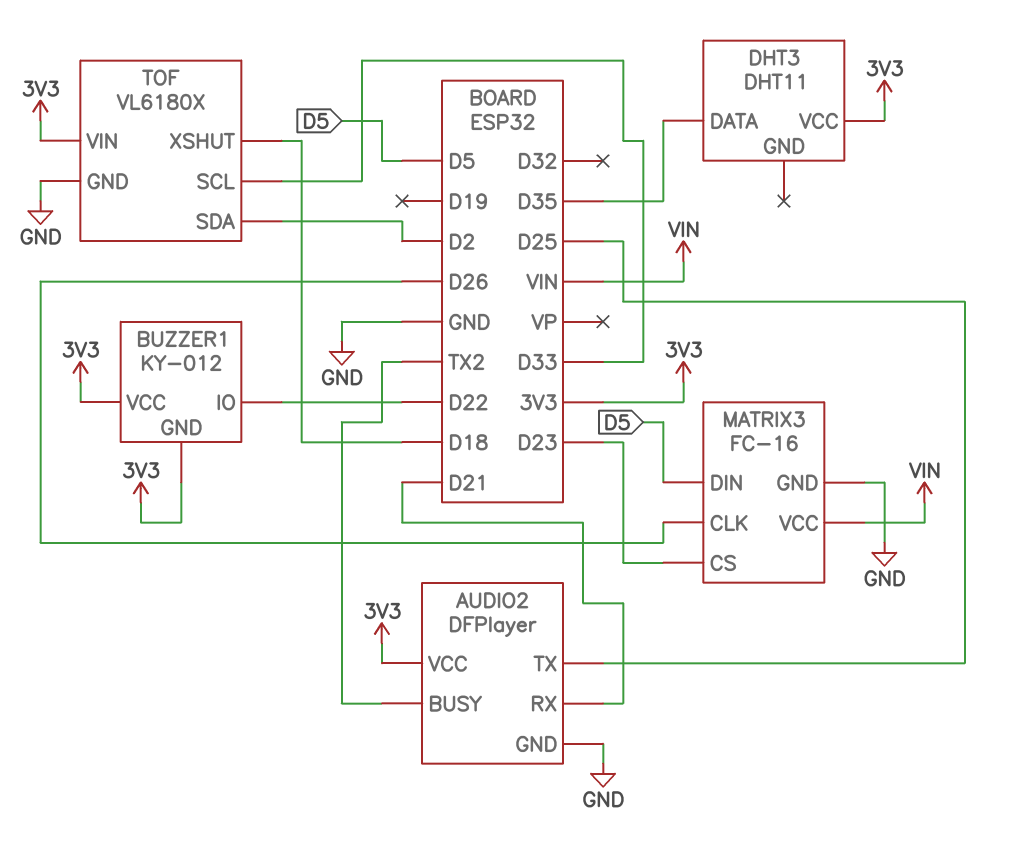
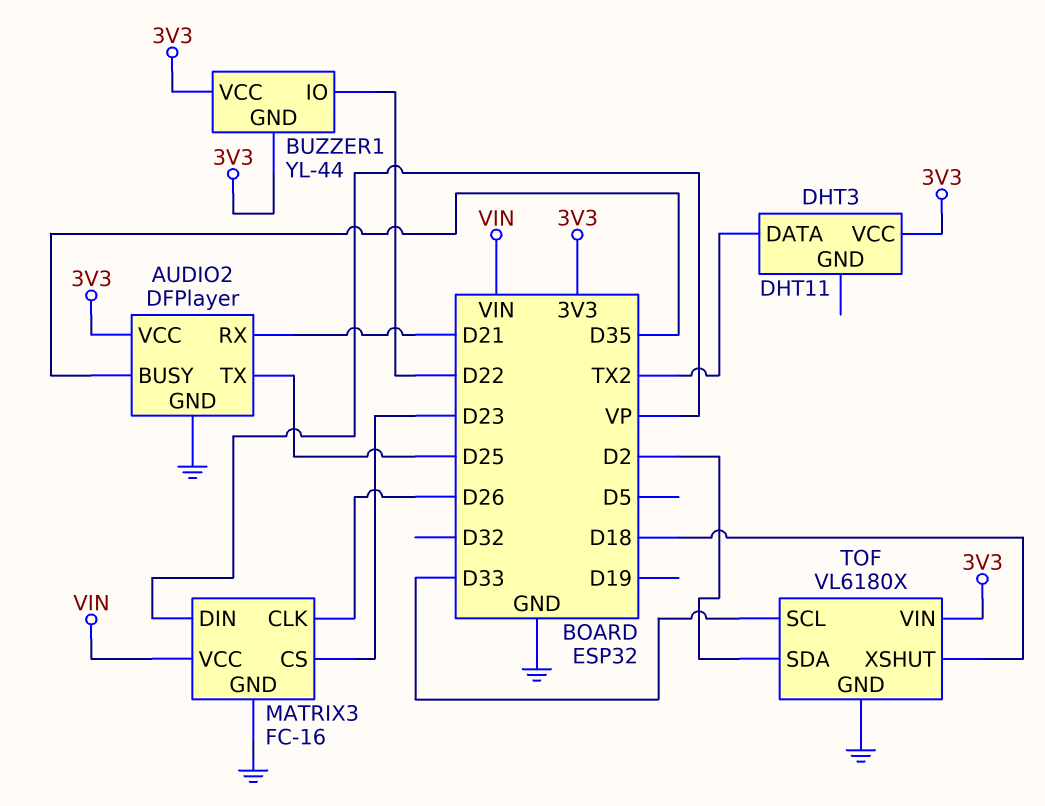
AUDIO2 pin BUSY: TX2 -> D35
BUZZER1: KY-012 -> YL-44
DHT3 pin DATA: D35 -> TX2
MATRIX3 pin DIN: D5 -> VP

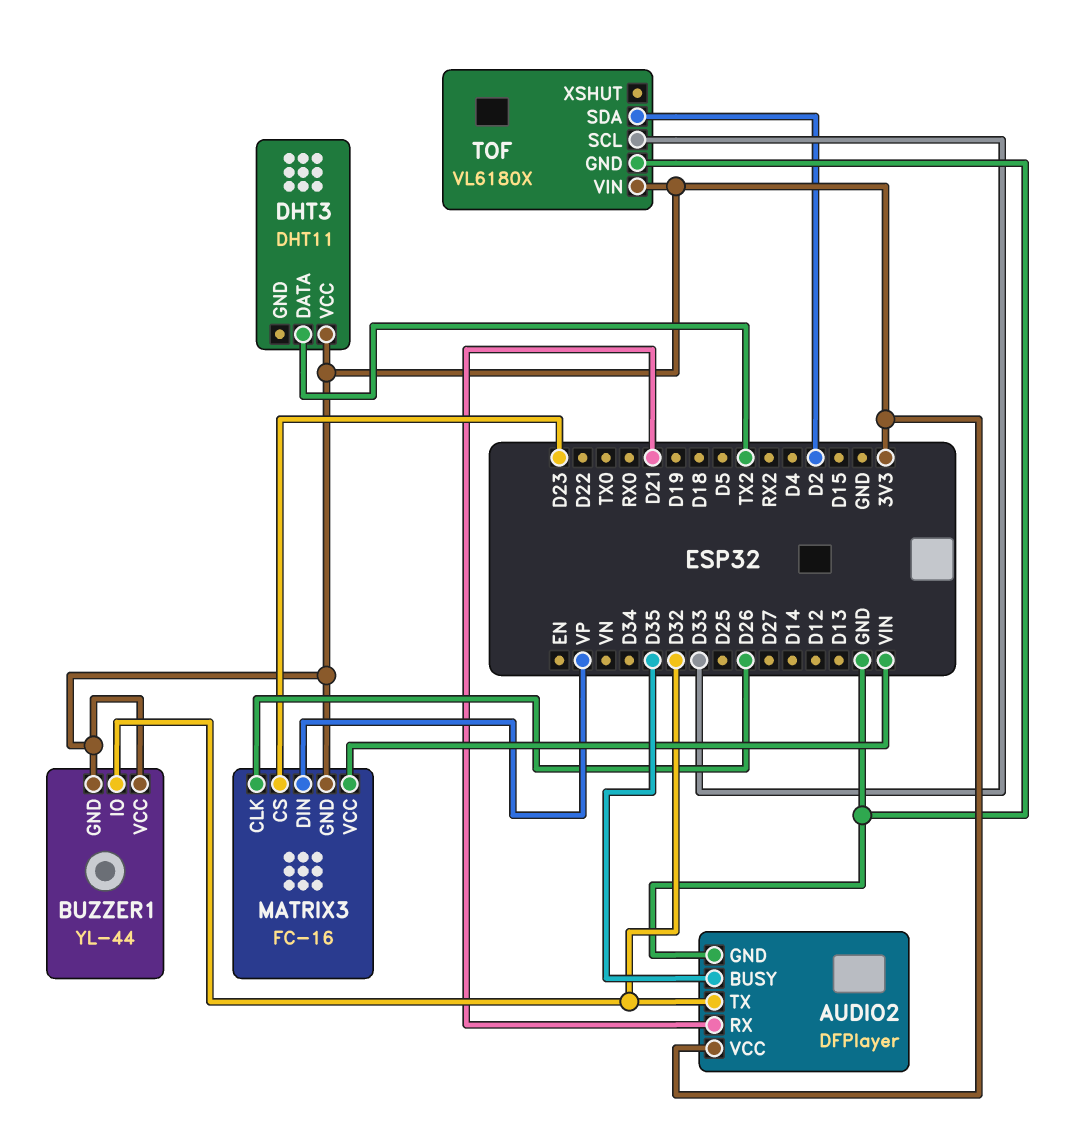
AUDIO2 pin TX: D25 -> D32
BUZZER1 pin IO: D22 -> D32
MATRIX3 pin GND: GND -> 3V3
TOF pin XSHUT: D18 -> none

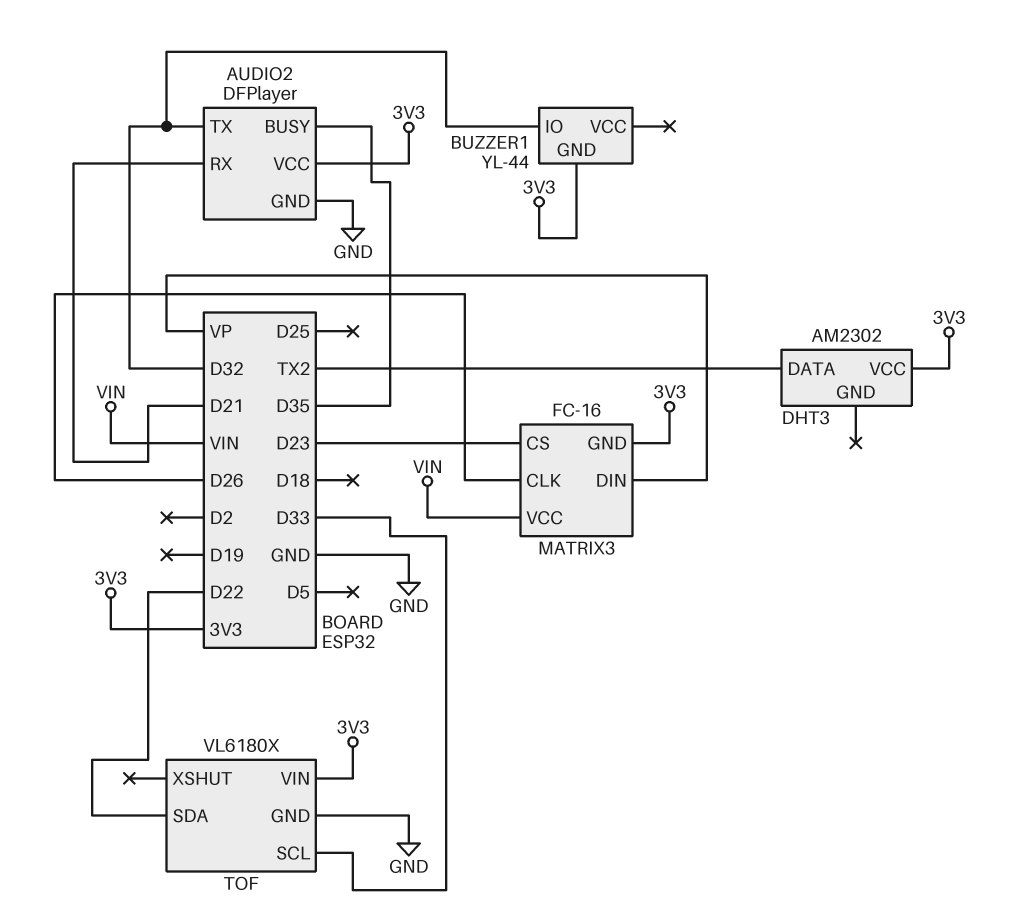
BUZZER1 pin VCC: 3V3 -> none
DHT3: DHT11 -> AM2302
TOF pin SDA: D2 -> D22

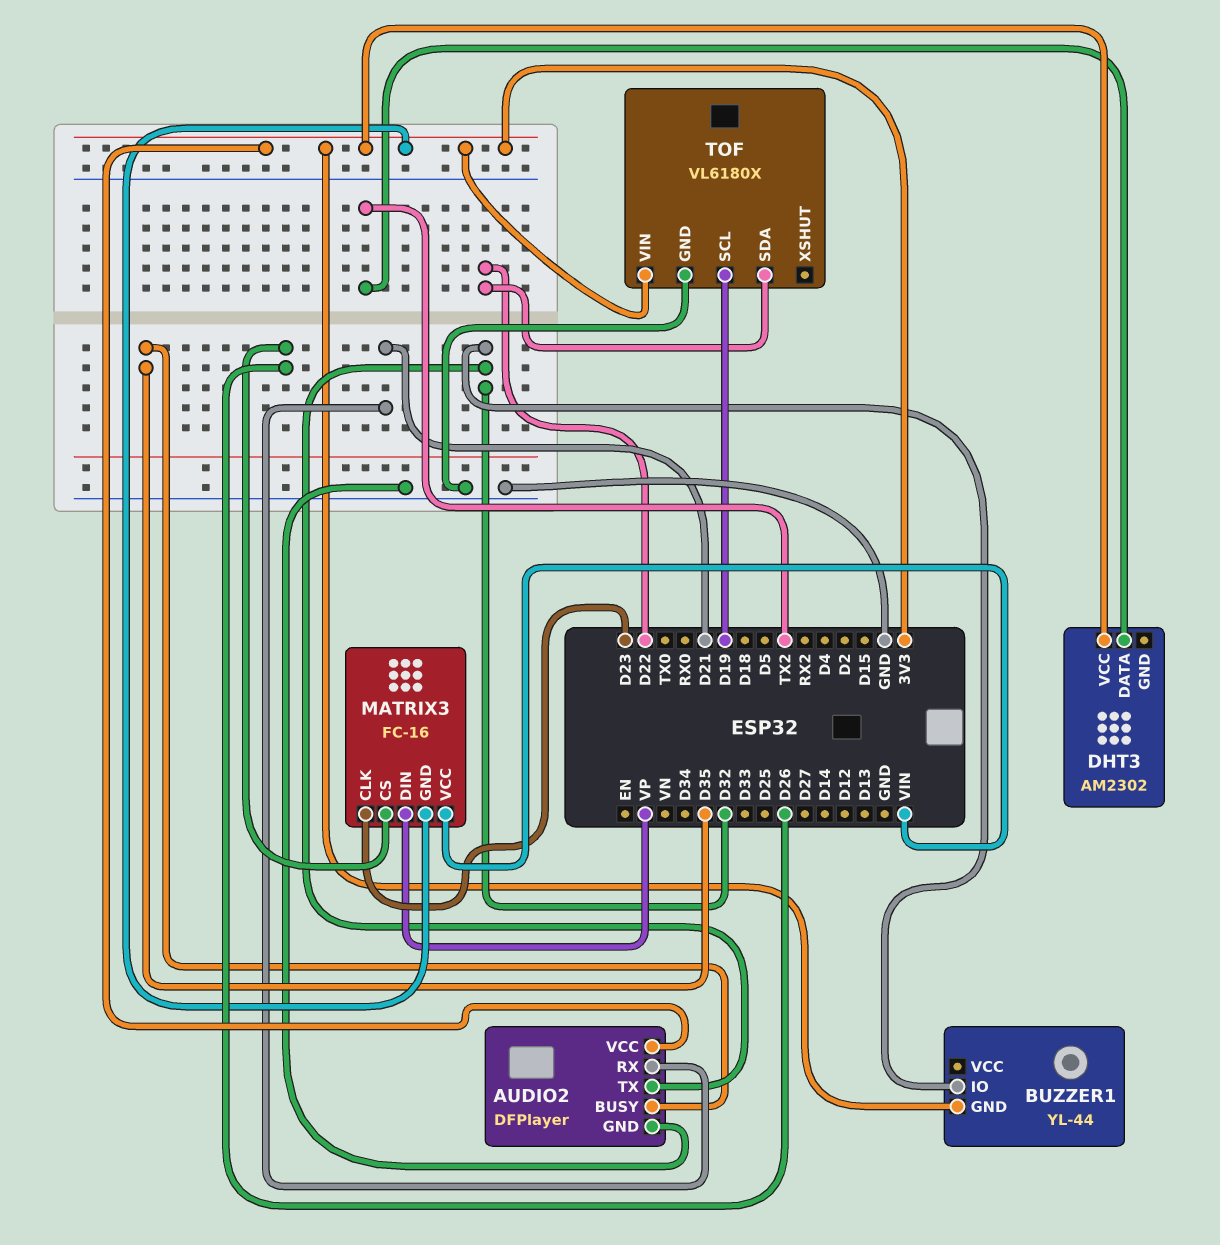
MATRIX3 pin CLK: D26 -> D23
MATRIX3 pin CS: D23 -> D26
TOF pin SCL: D33 -> D19

